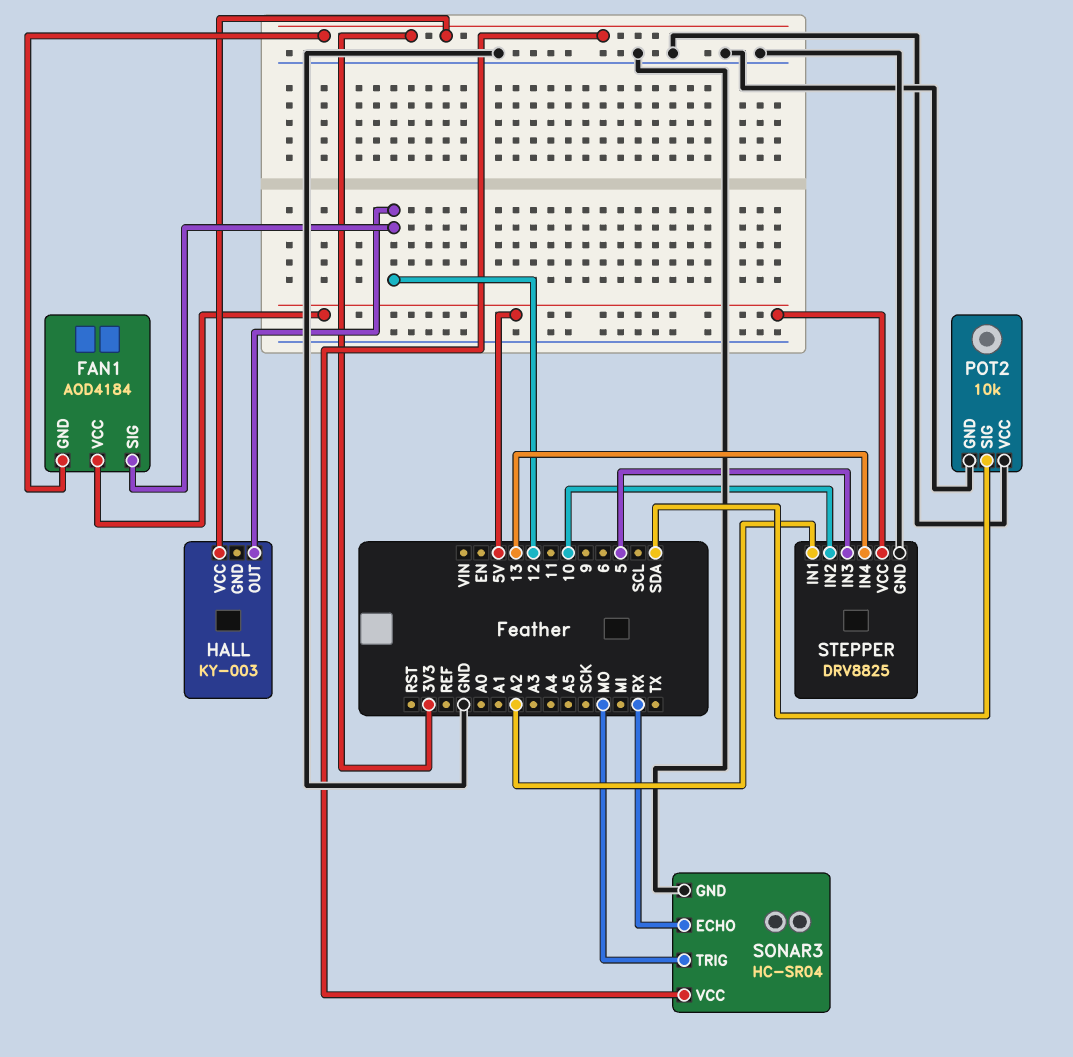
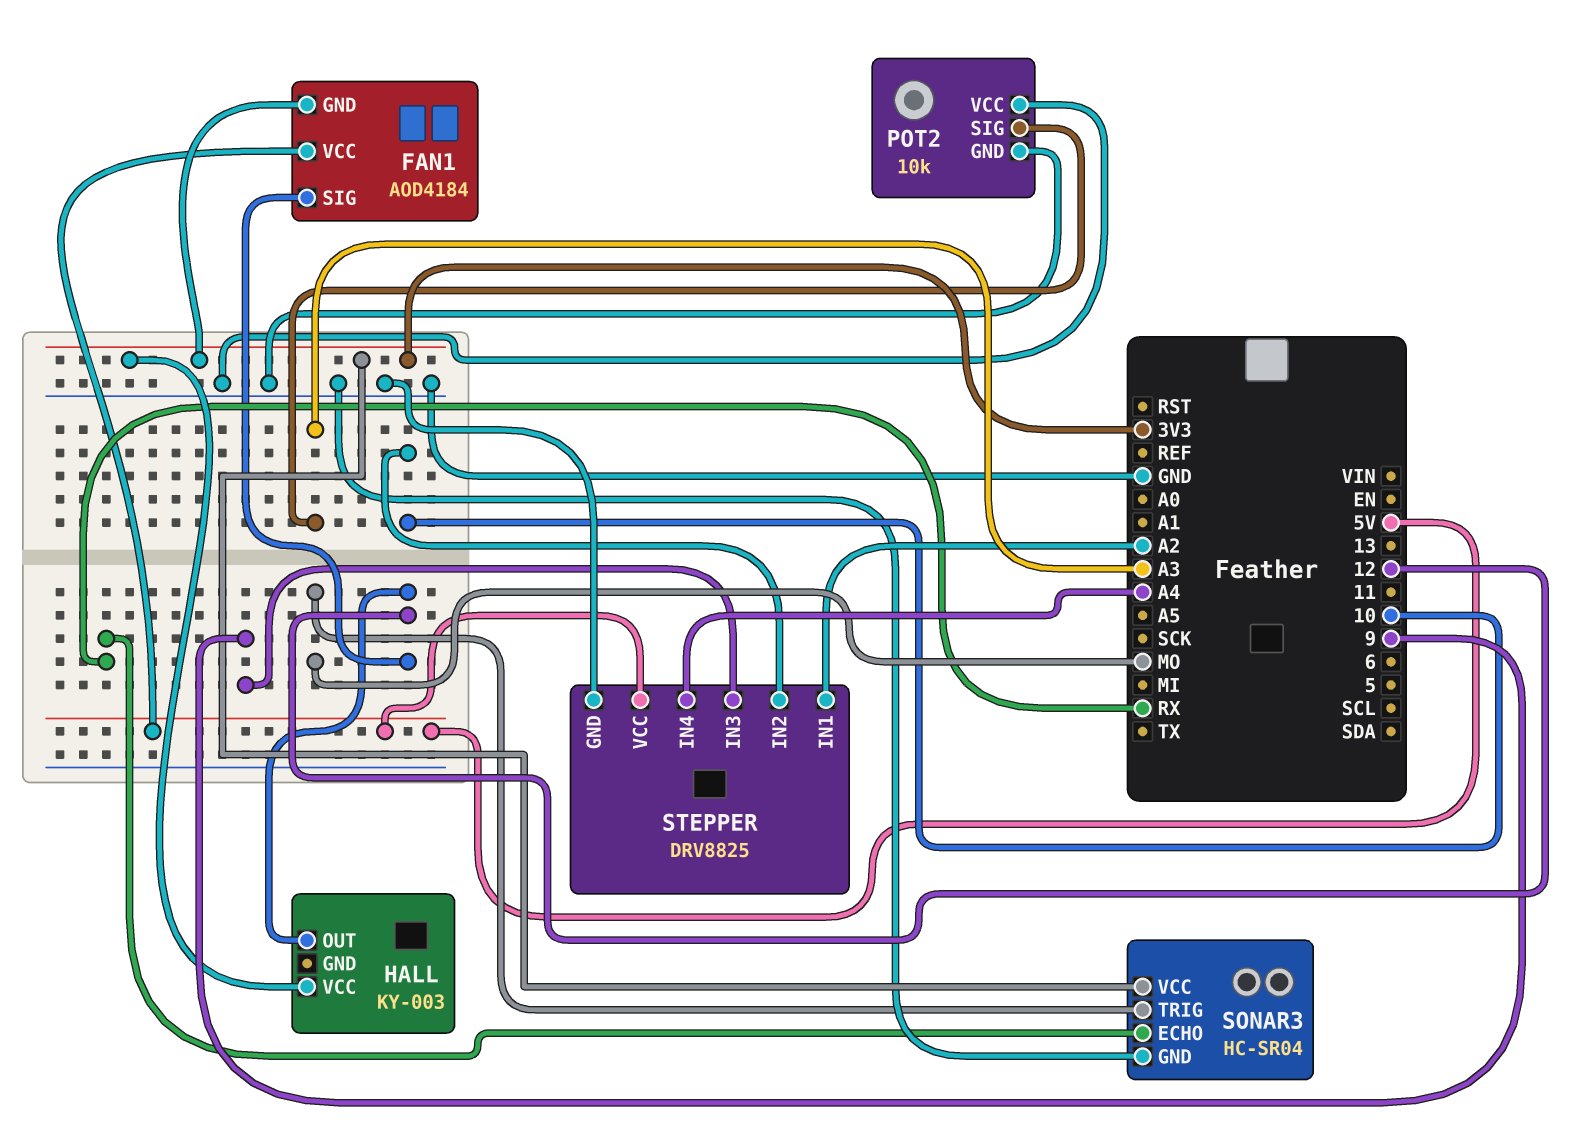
POT2 pin SIG: SDA -> A3
STEPPER pin IN3: 5 -> 9
STEPPER pin IN4: 13 -> A4

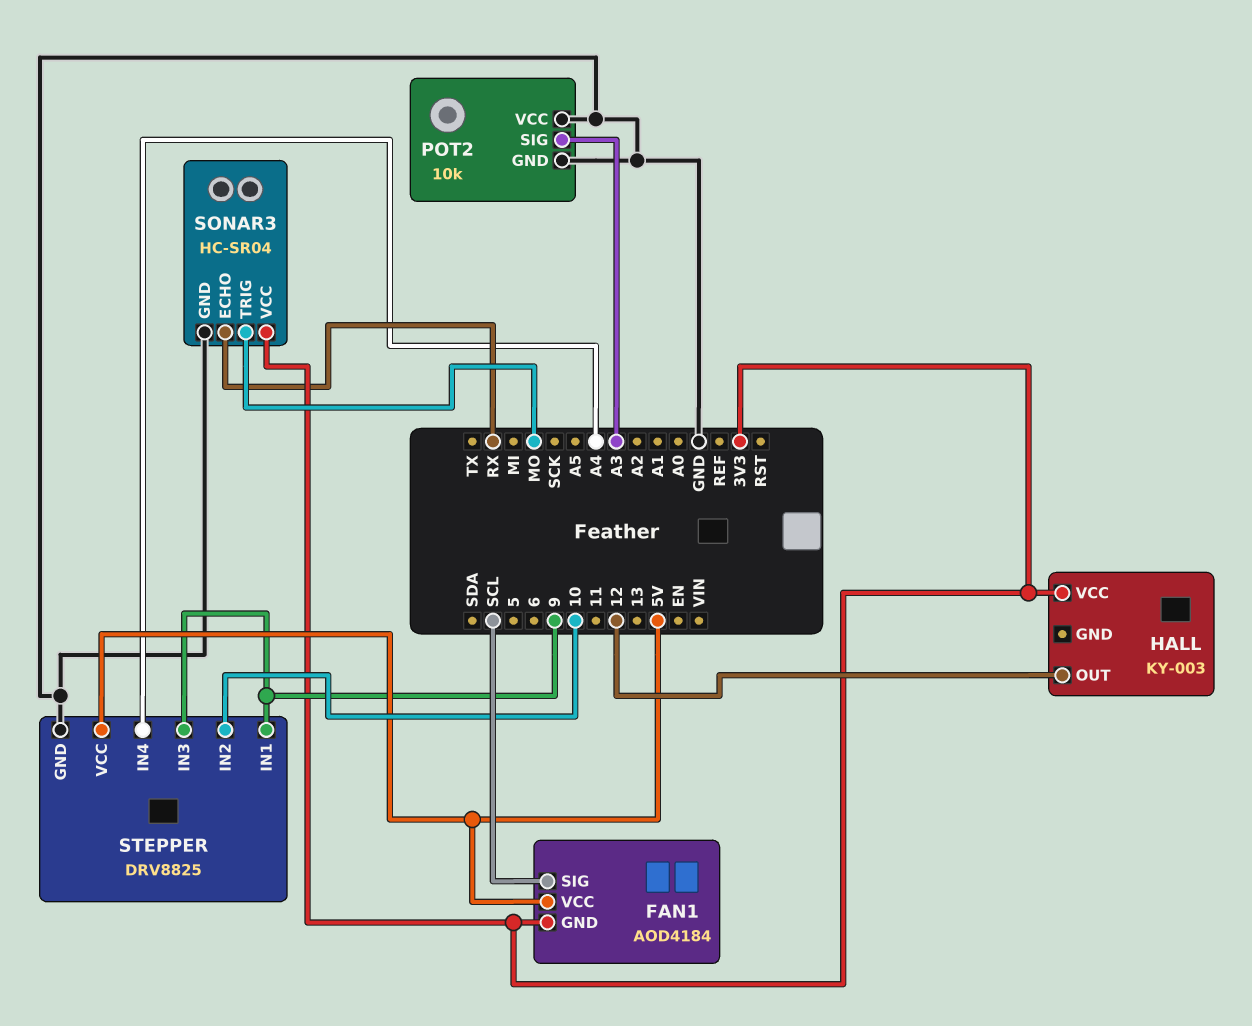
FAN1 pin SIG: 12 -> SCL
STEPPER pin IN1: A2 -> 9

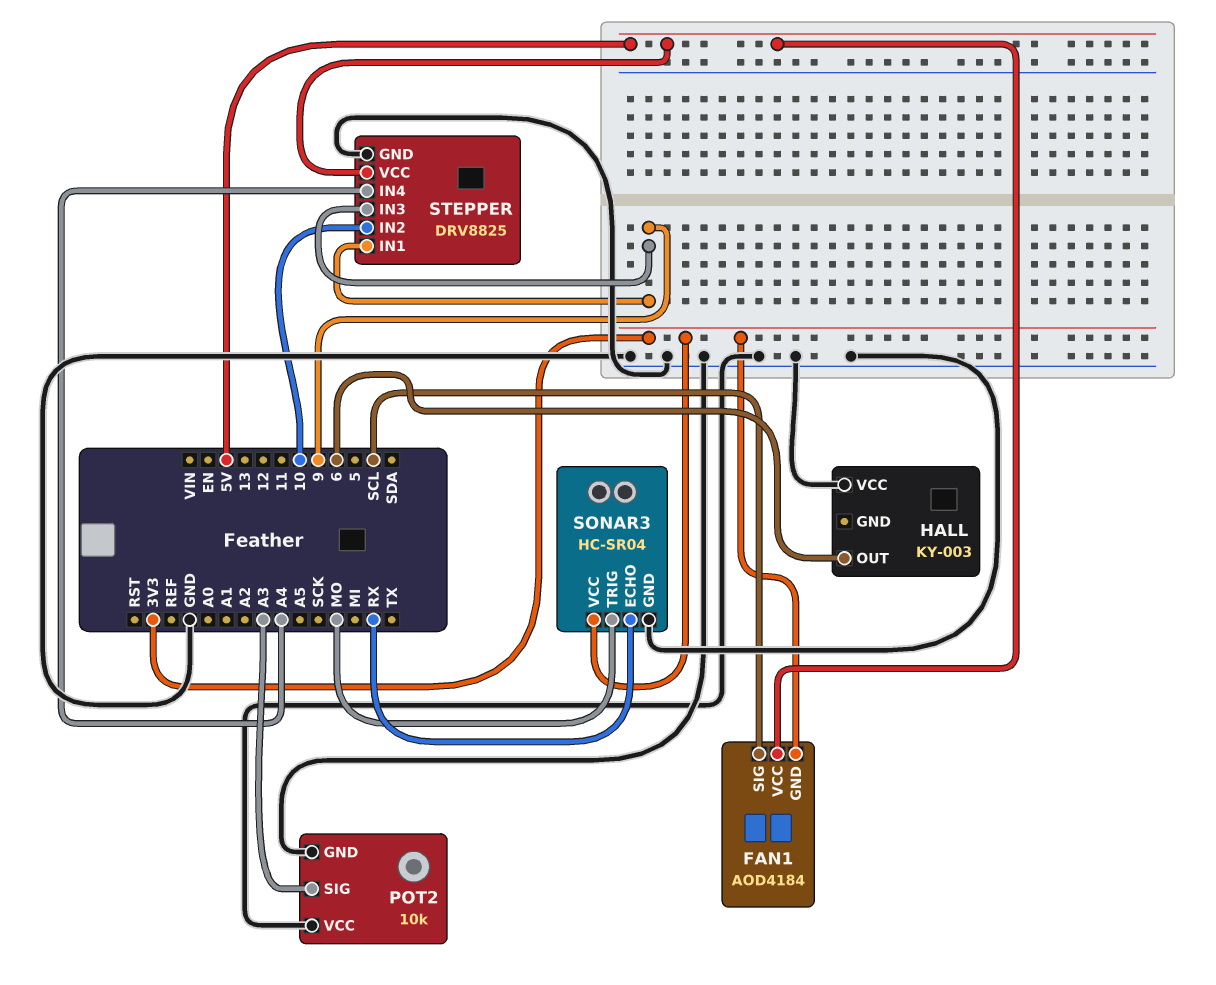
HALL pin OUT: 12 -> 6
HALL pin VCC: 3V3 -> GND

